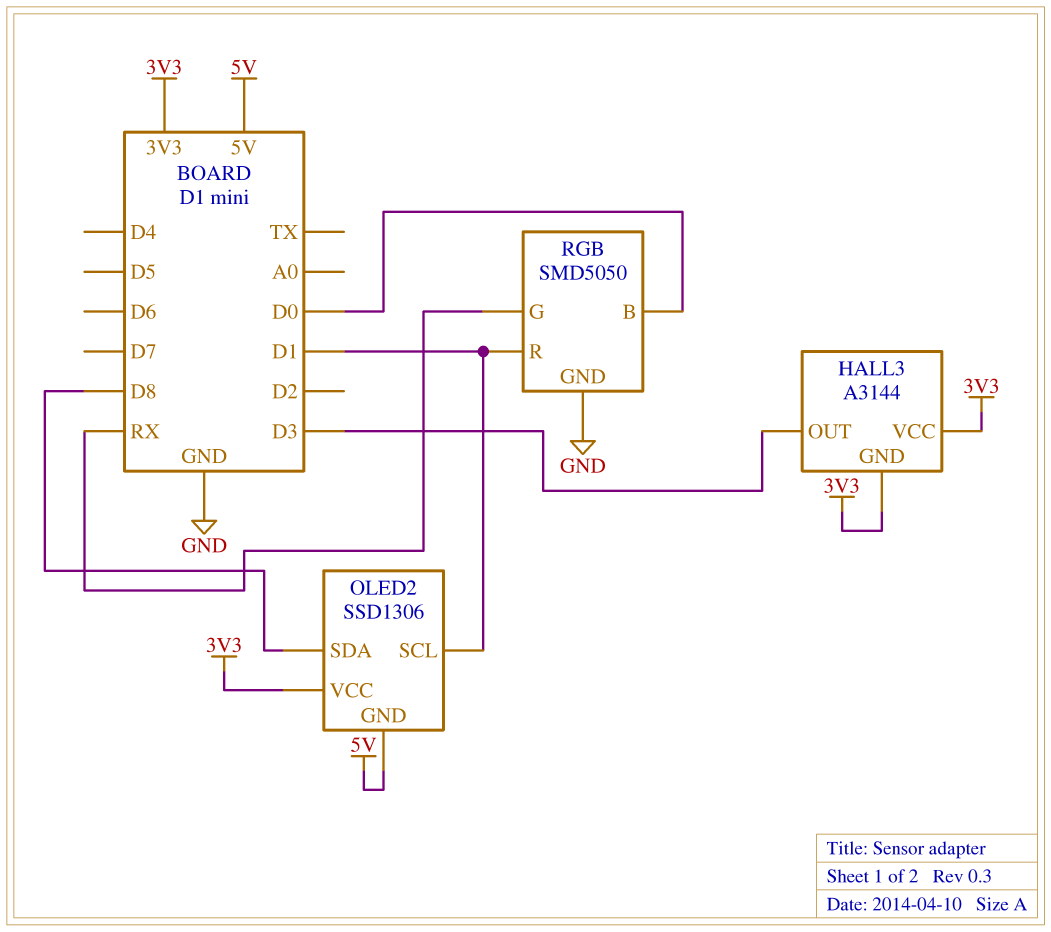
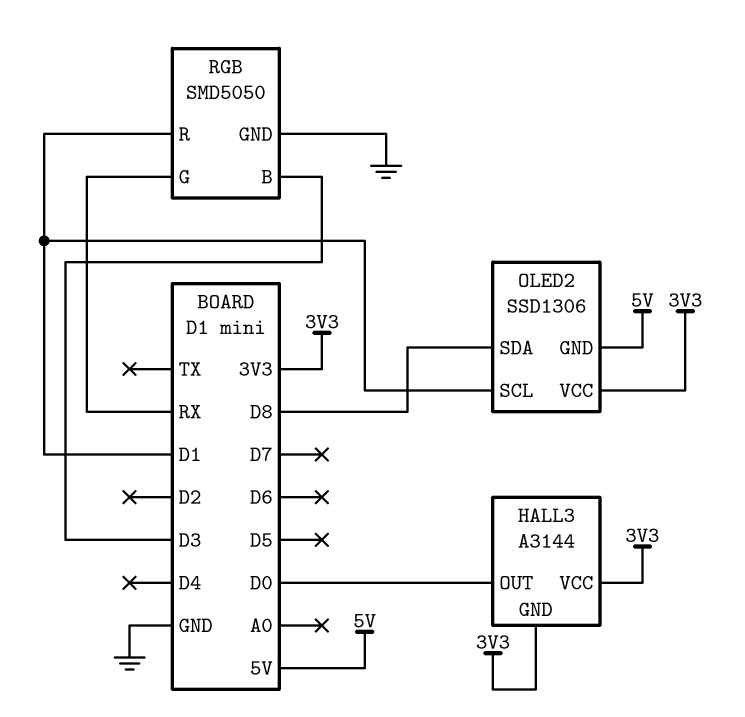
HALL3 pin OUT: D3 -> D0
RGB pin B: D0 -> D3

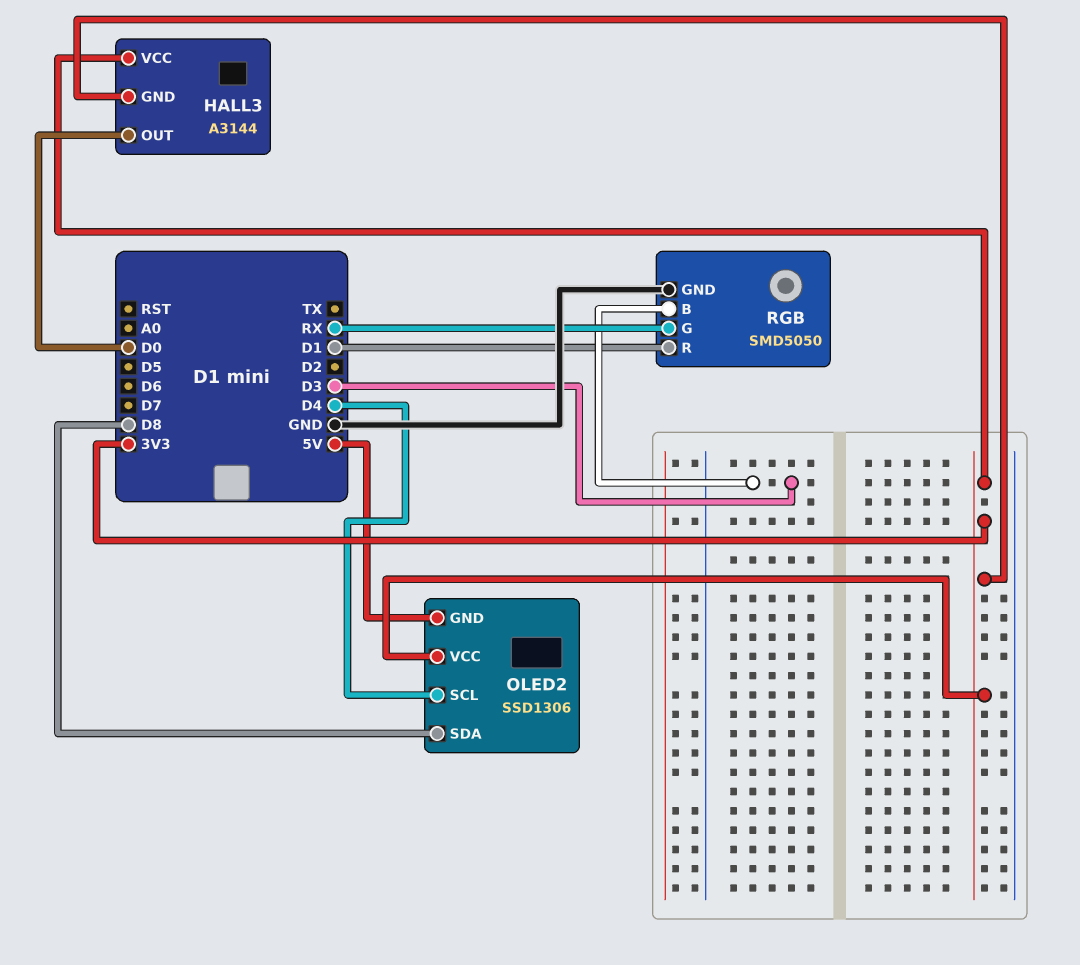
OLED2 pin SCL: D1 -> D4

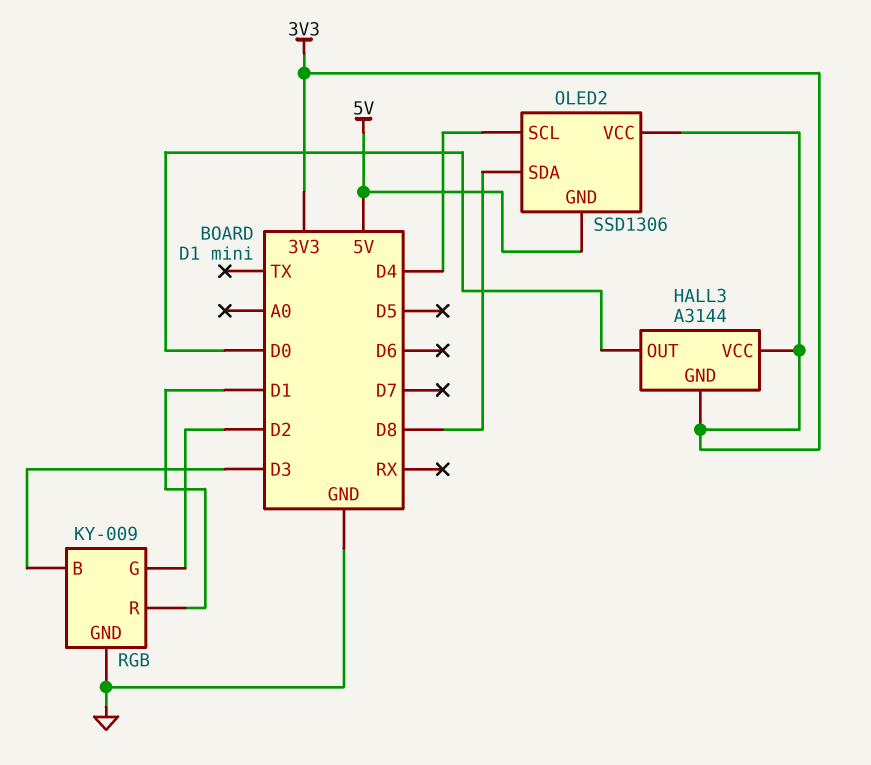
RGB: SMD5050 -> KY-009
RGB pin G: RX -> D2

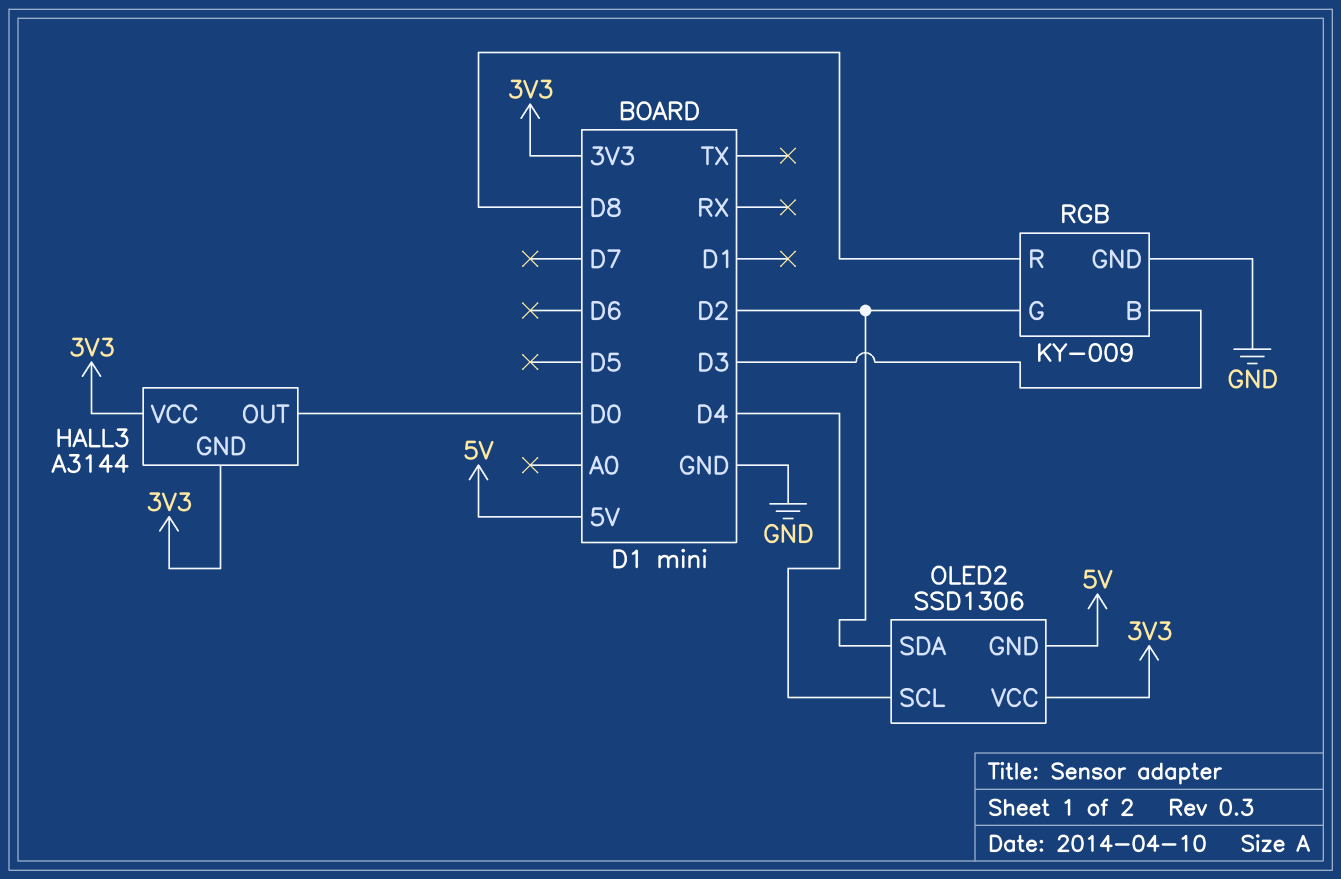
OLED2 pin SDA: D8 -> D2
RGB pin R: D1 -> D8

